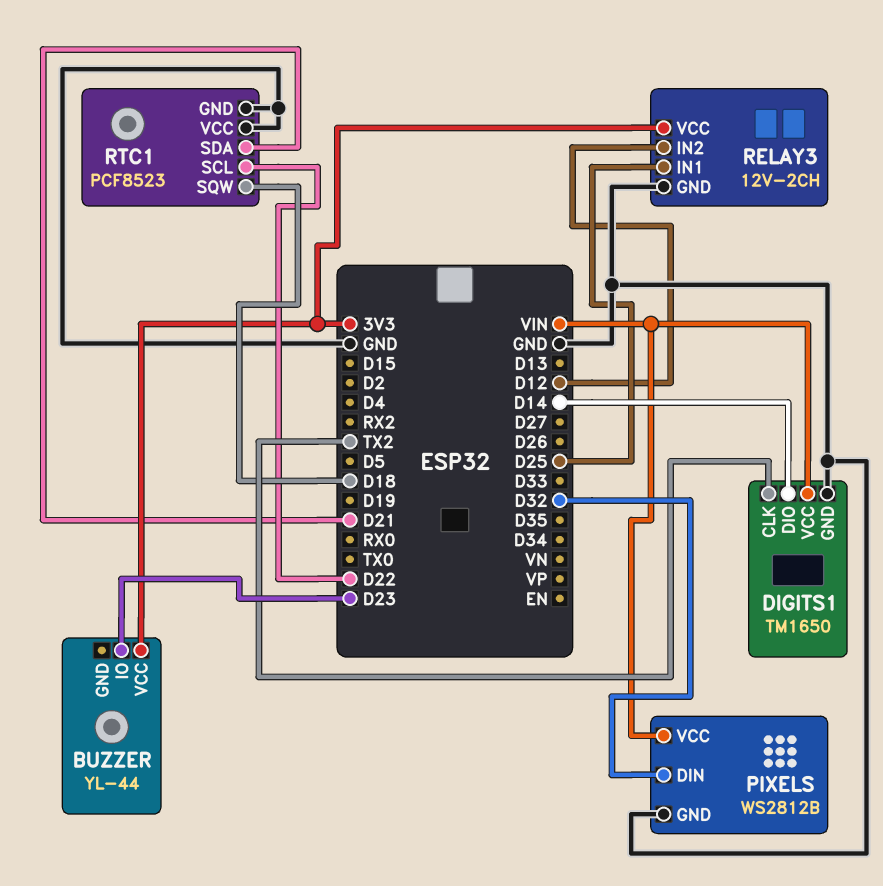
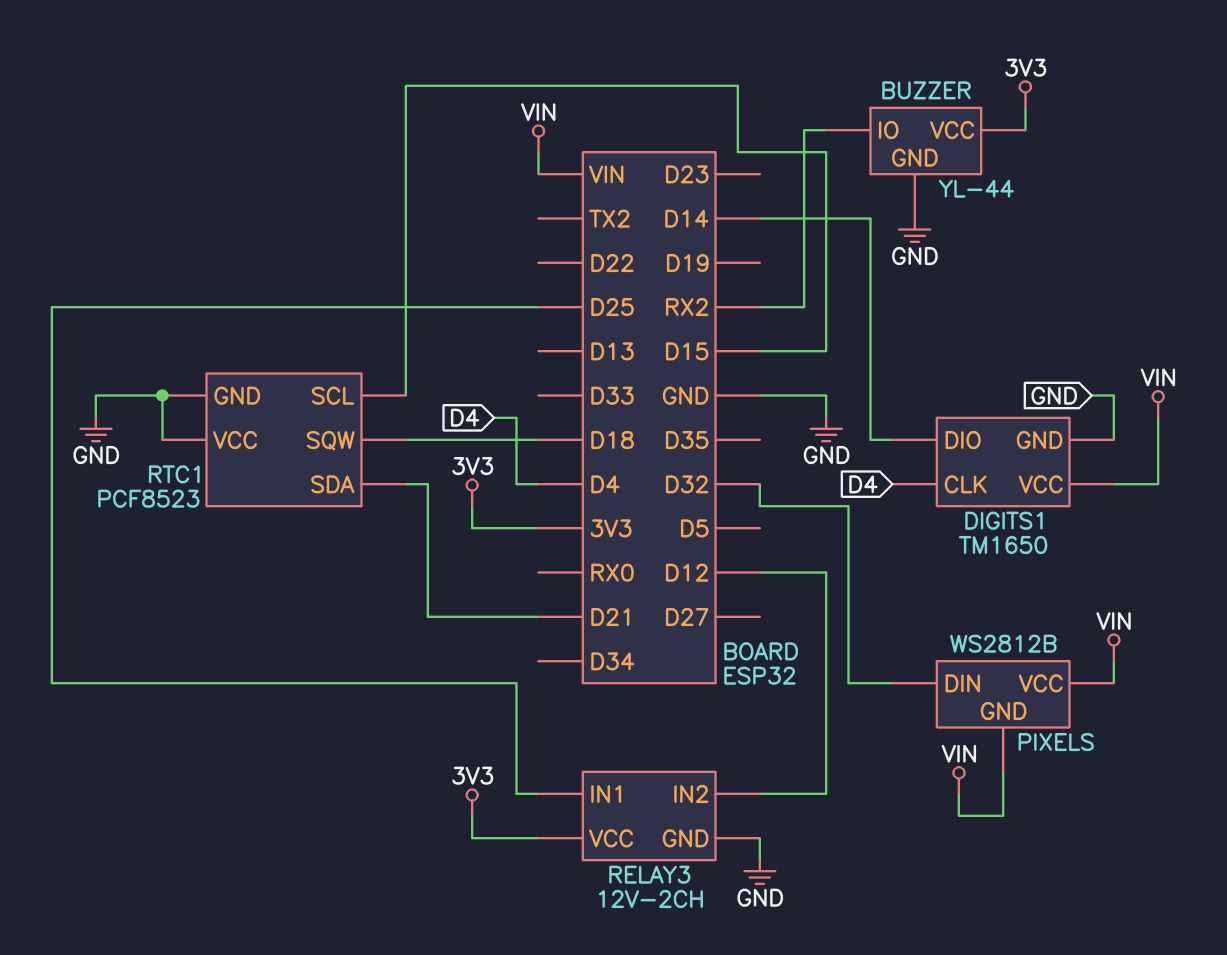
BUZZER pin GND: none -> GND
BUZZER pin IO: D23 -> RX2
DIGITS1 pin CLK: TX2 -> D4
PIXELS pin GND: GND -> VIN
RTC1 pin SCL: D22 -> D15

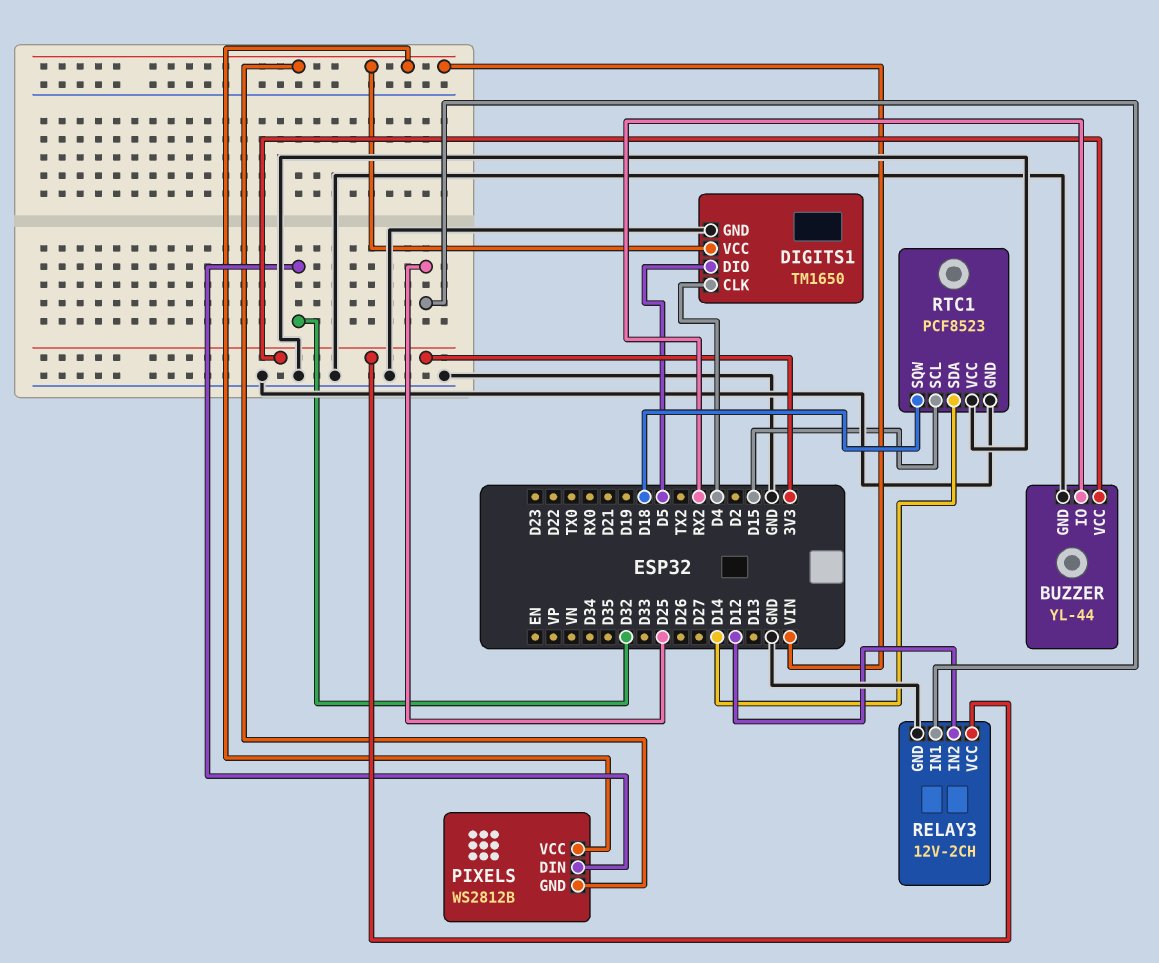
DIGITS1 pin DIO: D14 -> D5
RTC1 pin SDA: D21 -> D14

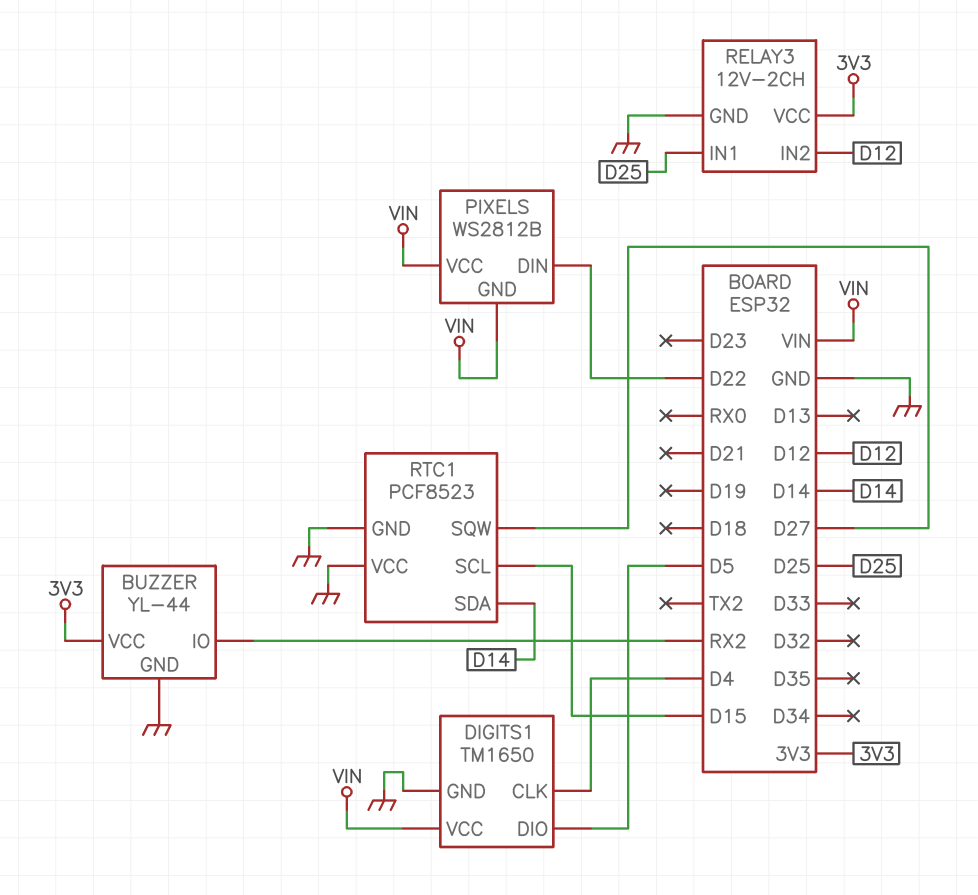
PIXELS pin DIN: D32 -> D22
RTC1 pin SQW: D18 -> D27

